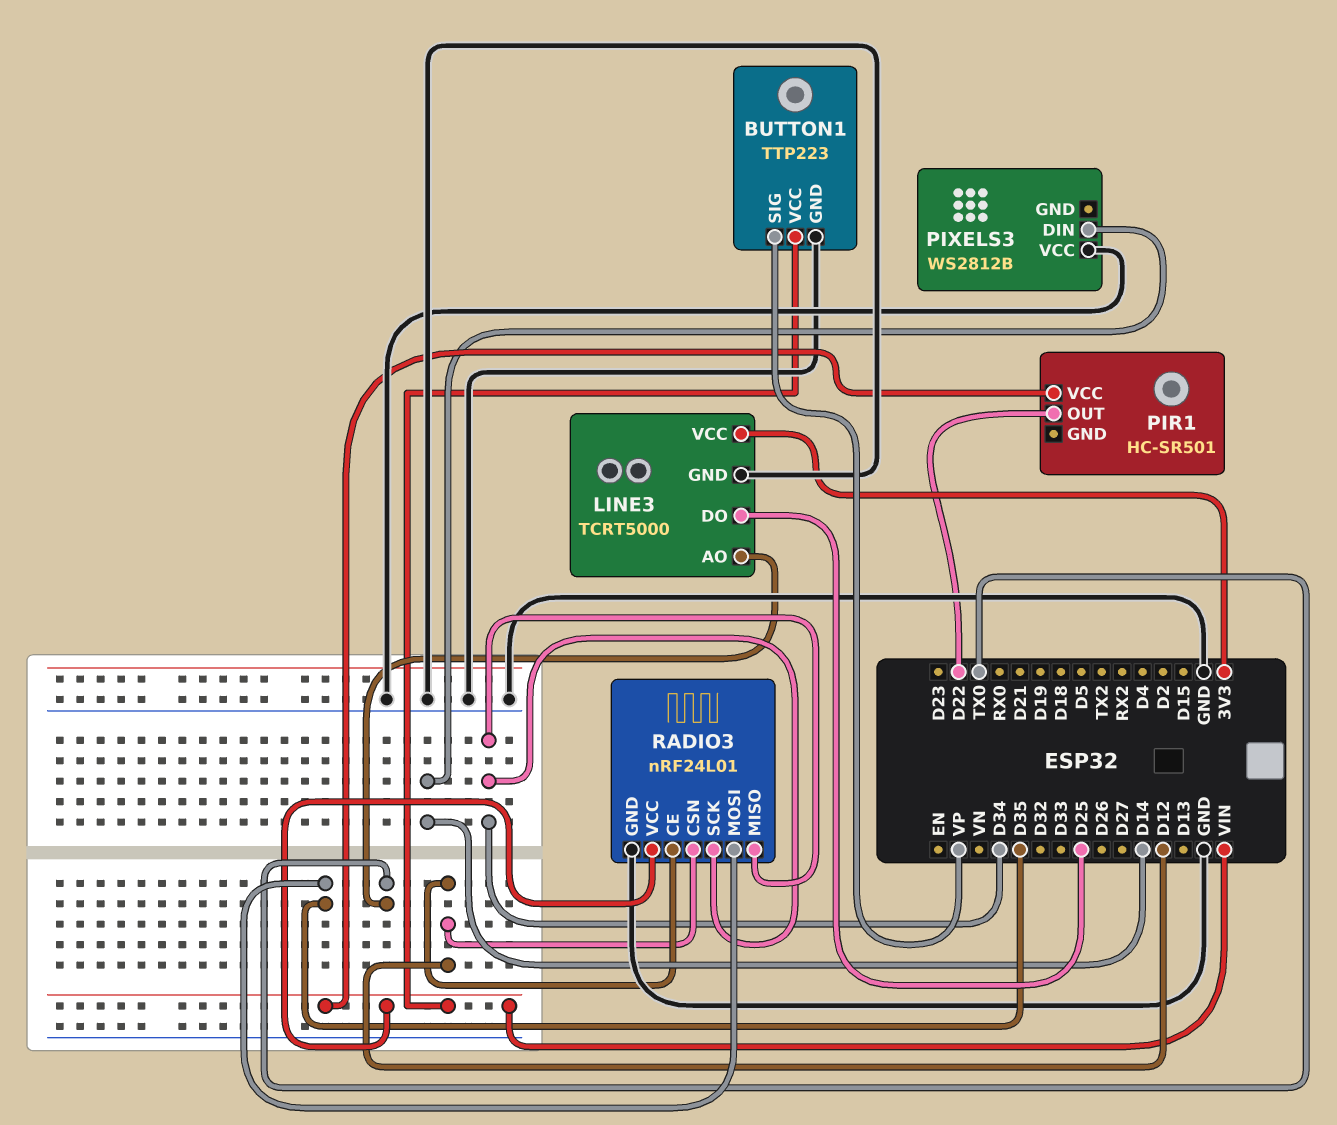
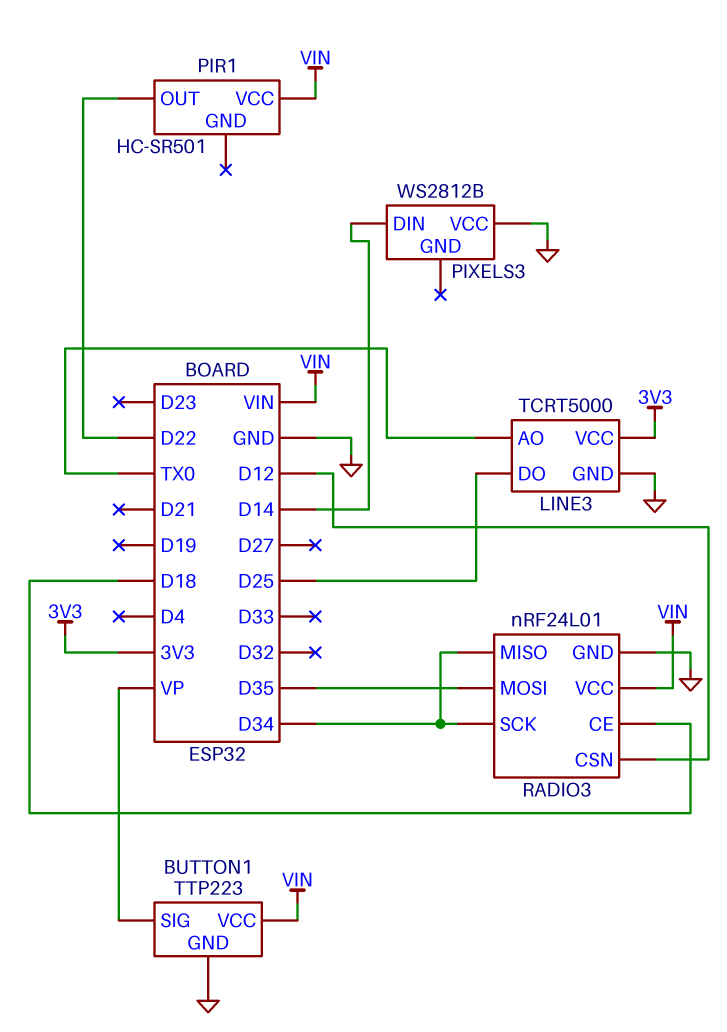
RADIO3 pin CE: D12 -> D18

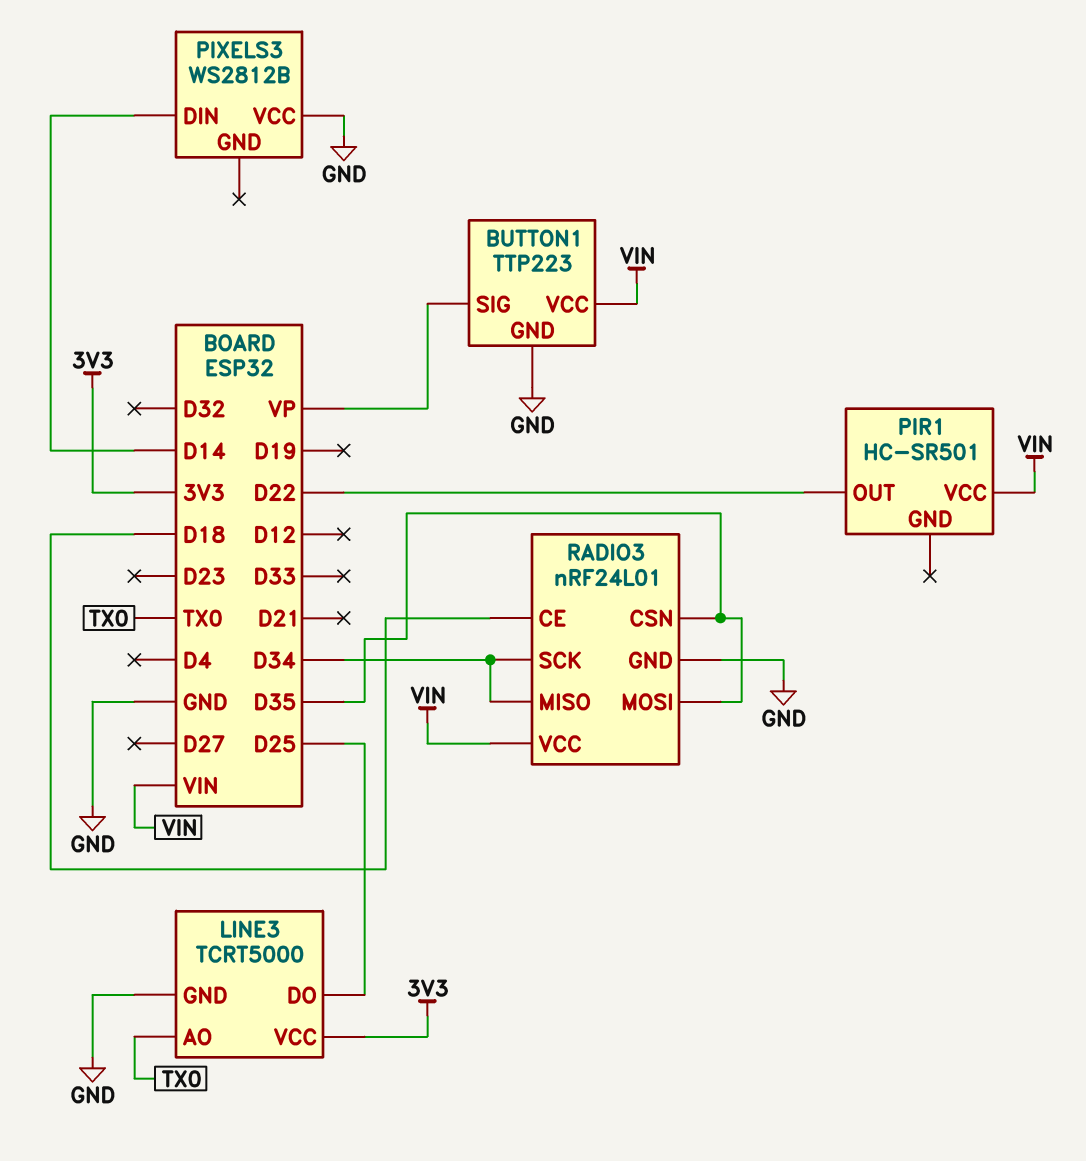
RADIO3 pin CSN: D12 -> D35

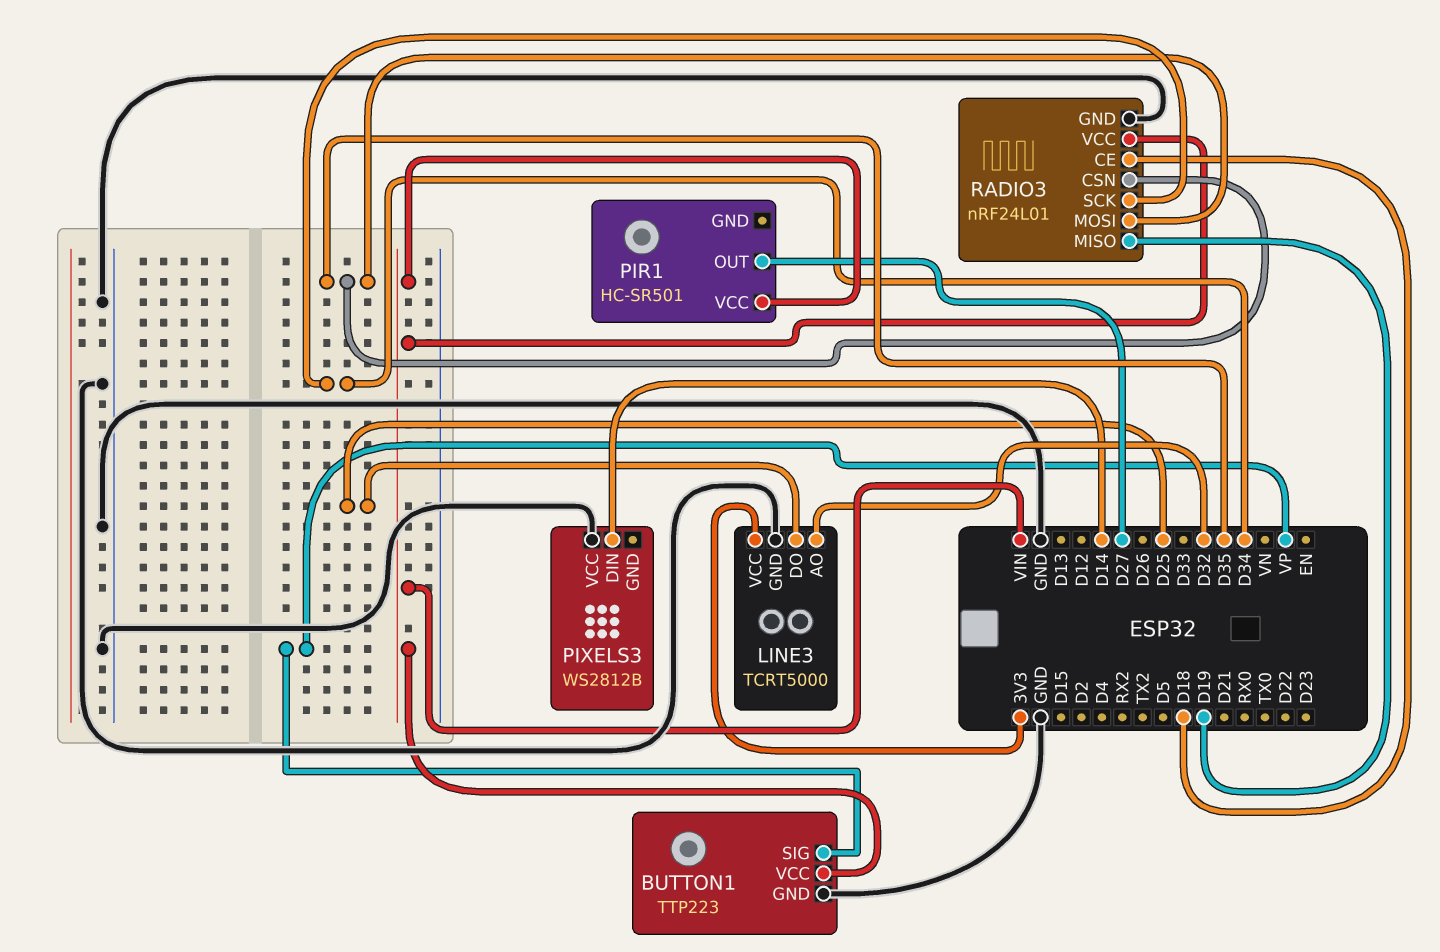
LINE3 pin AO: TX0 -> D32
PIR1 pin OUT: D22 -> D27
RADIO3 pin MISO: D34 -> D19

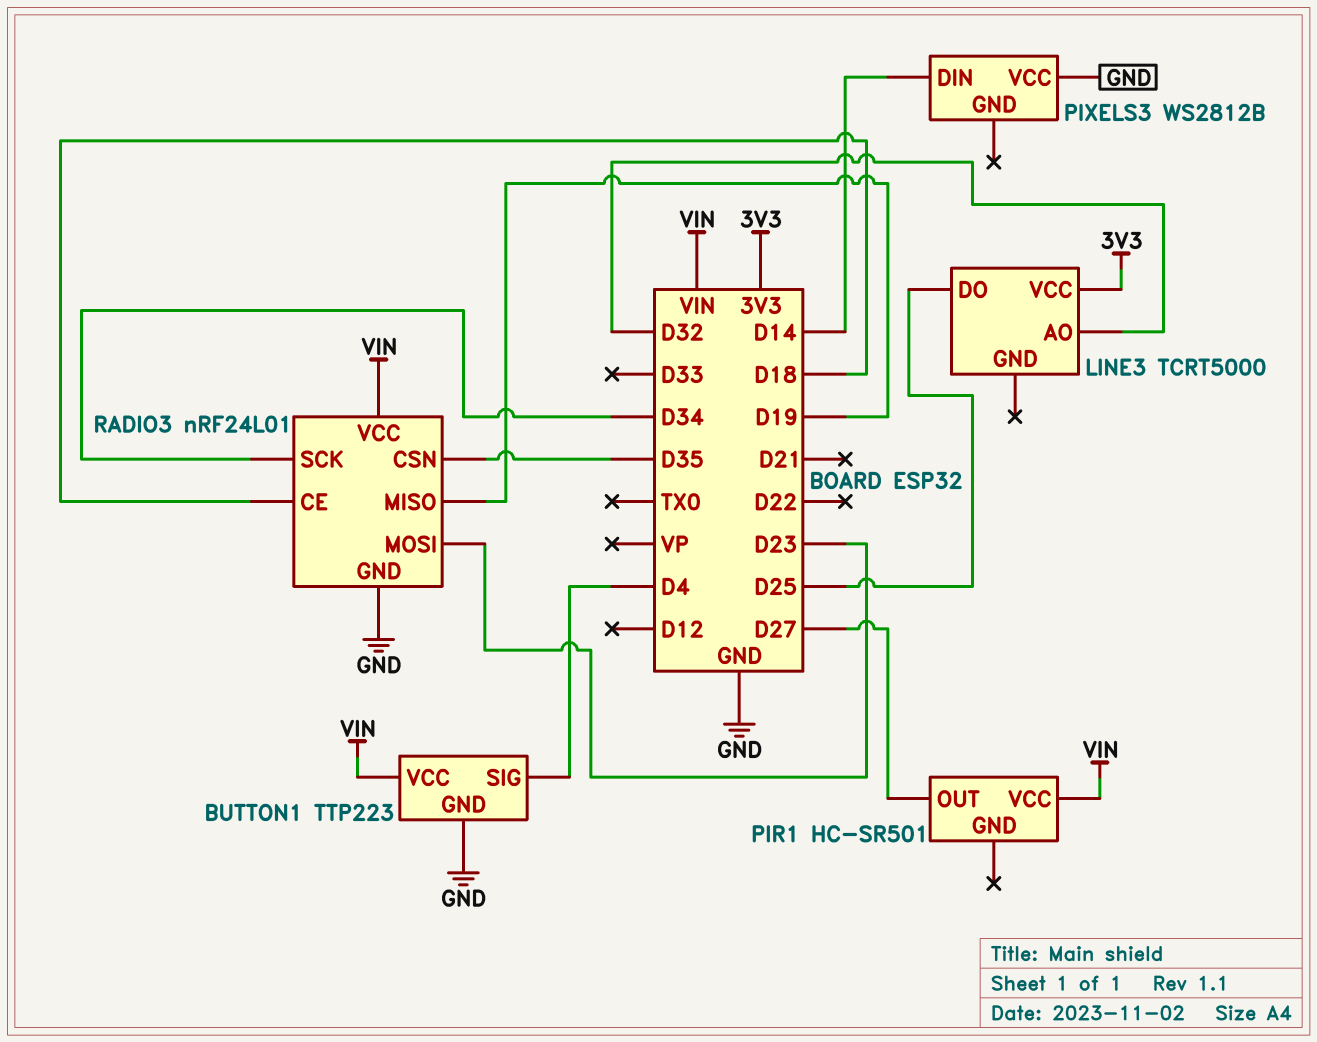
BUTTON1 pin SIG: VP -> D4
LINE3 pin GND: GND -> none
RADIO3 pin MOSI: D35 -> D23

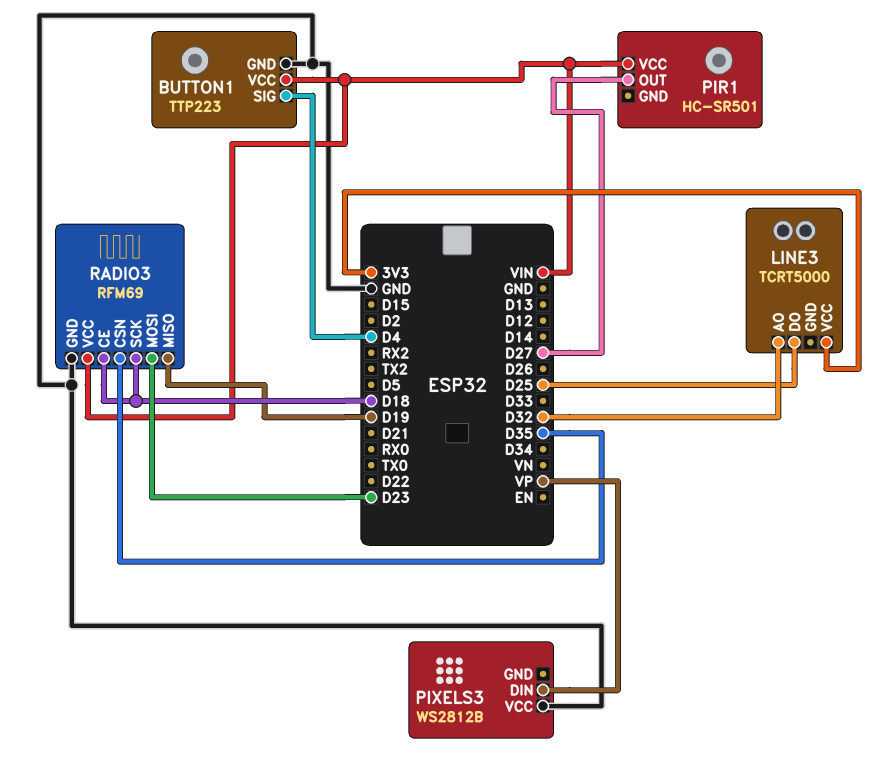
PIXELS3 pin DIN: D14 -> VP
RADIO3: nRF24L01 -> RFM69
RADIO3 pin SCK: D34 -> D18

